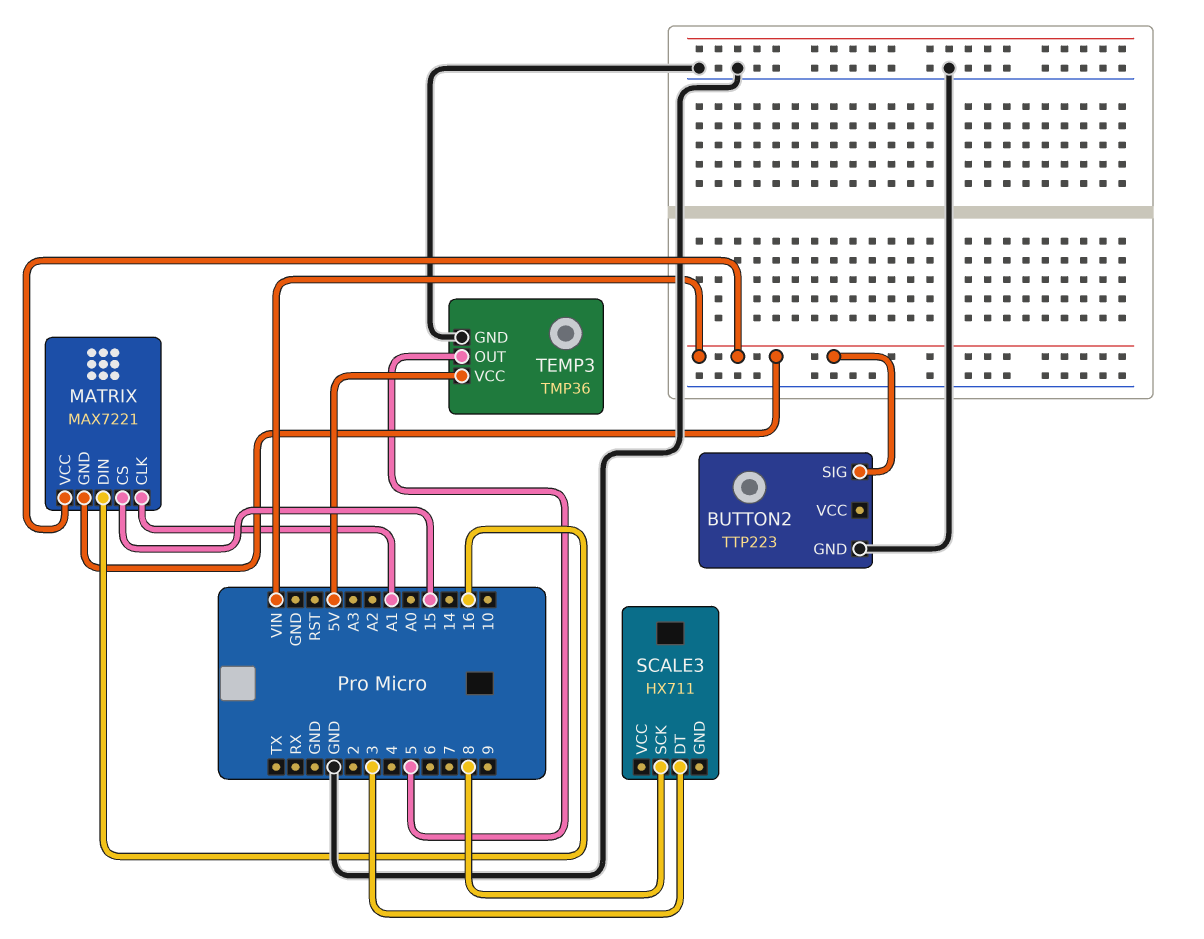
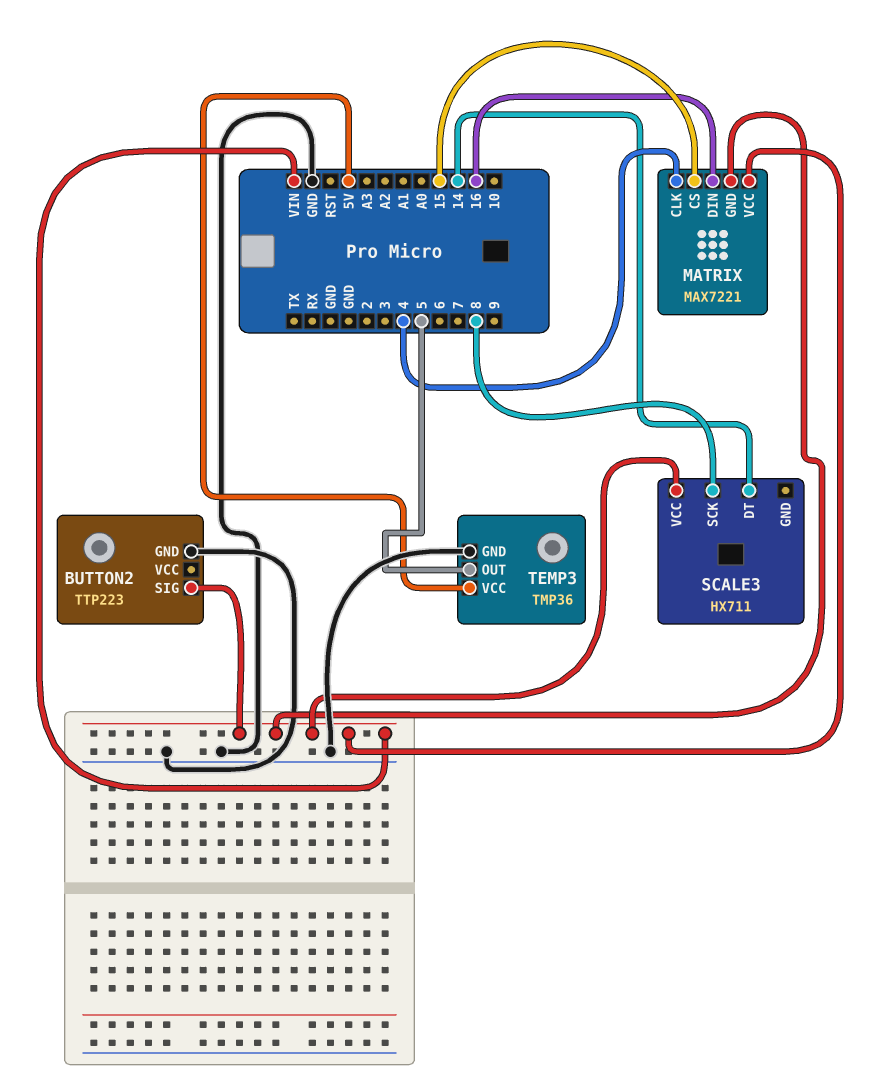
MATRIX pin CLK: A1 -> 4
SCALE3 pin DT: 3 -> 14
SCALE3 pin VCC: none -> VIN

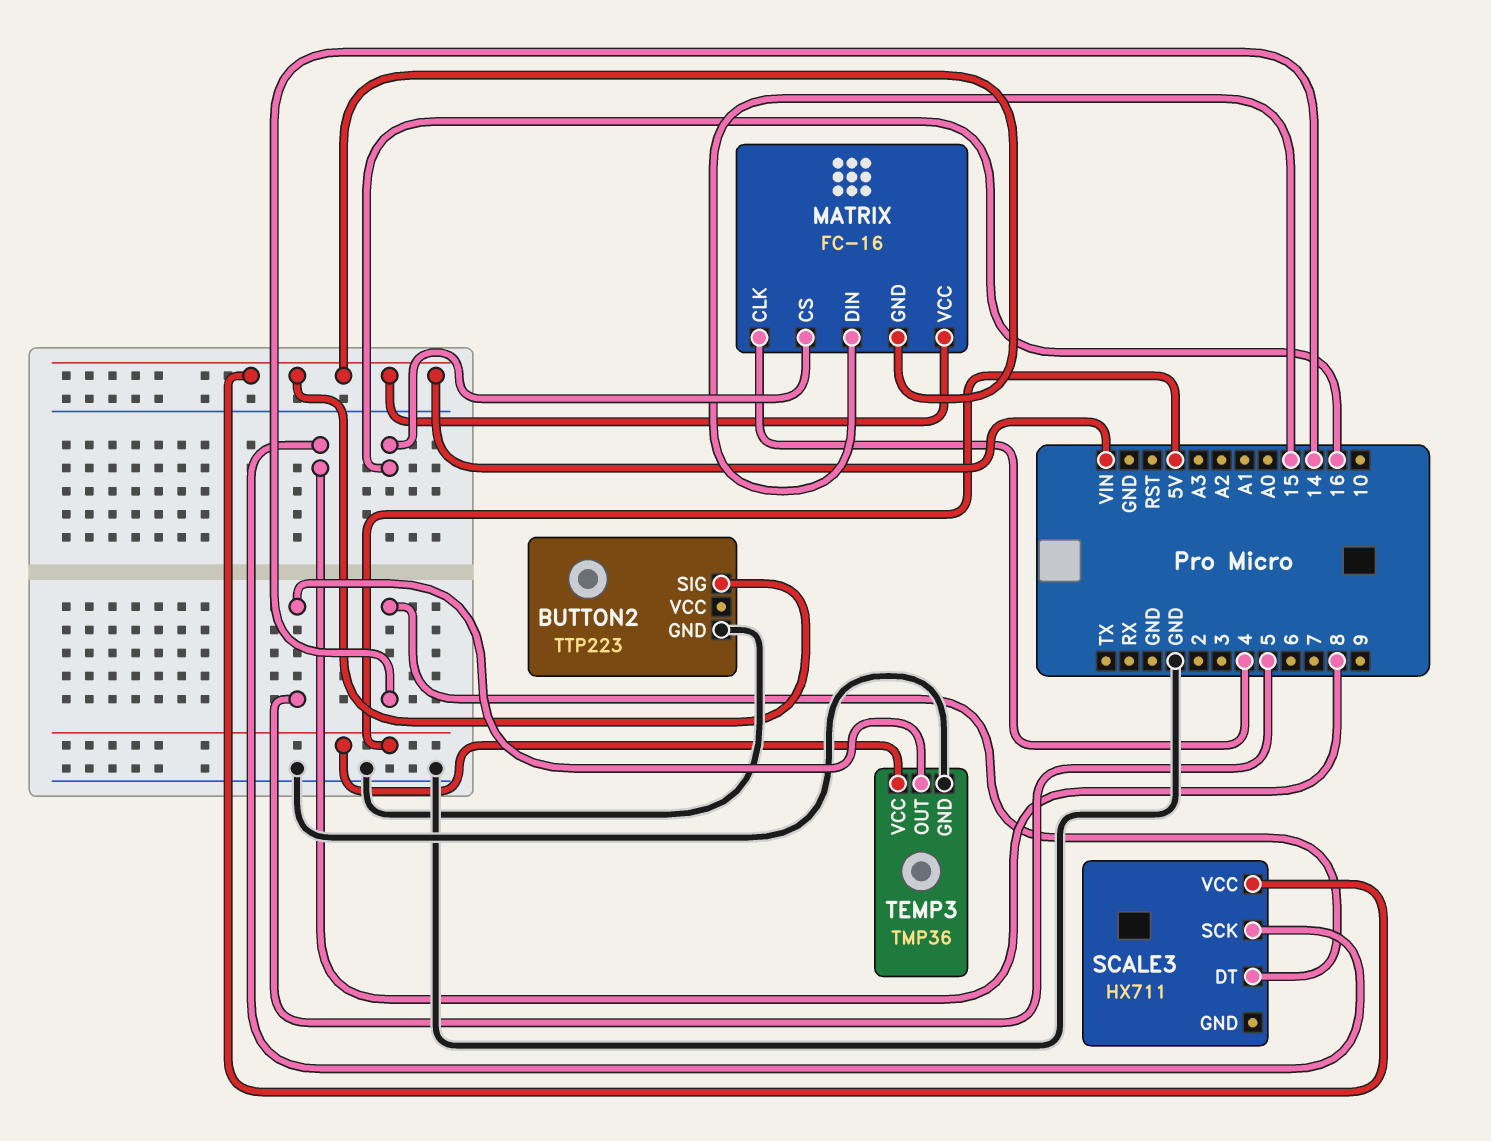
MATRIX: MAX7221 -> FC-16
MATRIX pin CS: 15 -> 16
MATRIX pin DIN: 16 -> 15

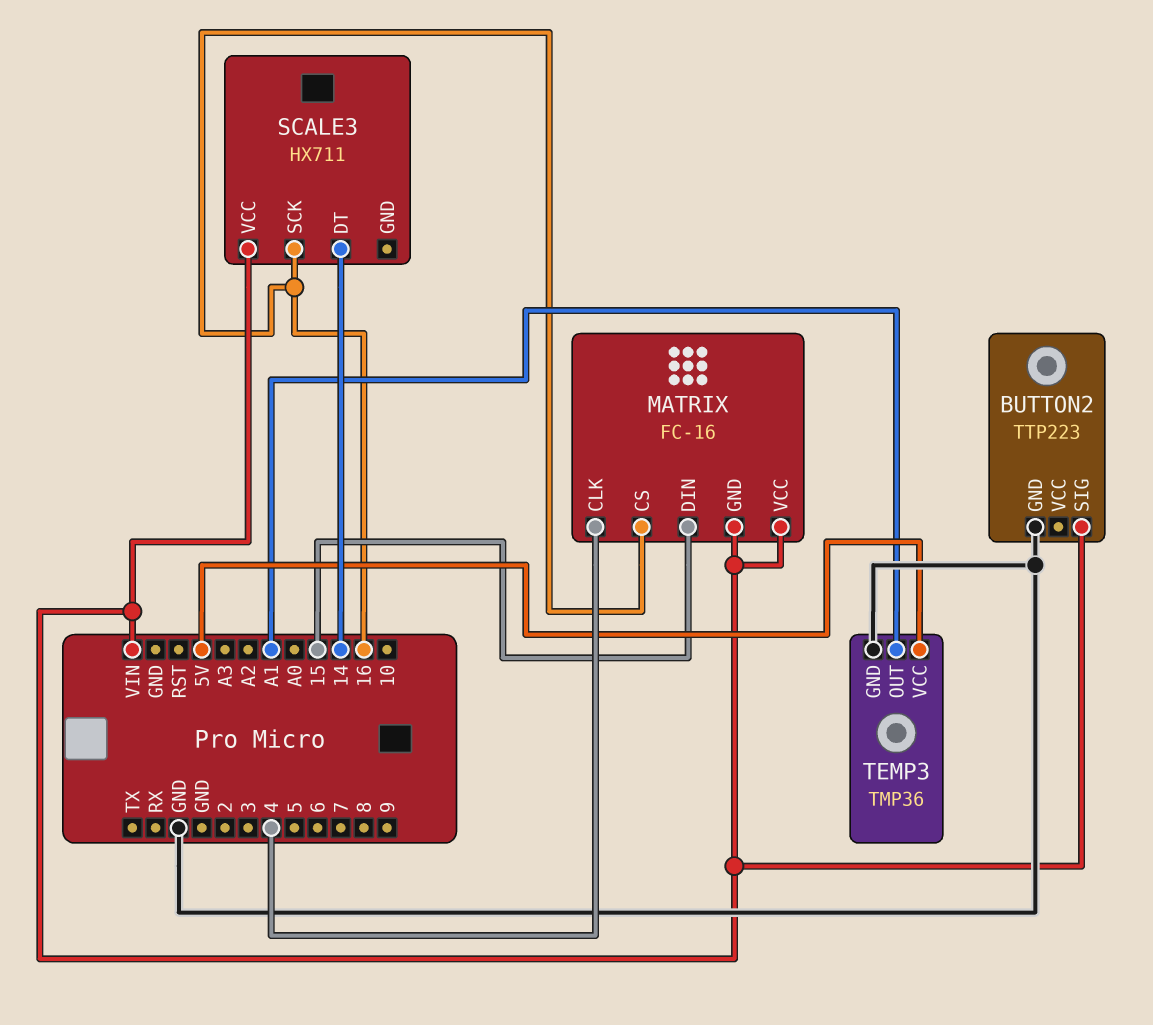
SCALE3 pin SCK: 8 -> 16
TEMP3 pin OUT: 5 -> A1

